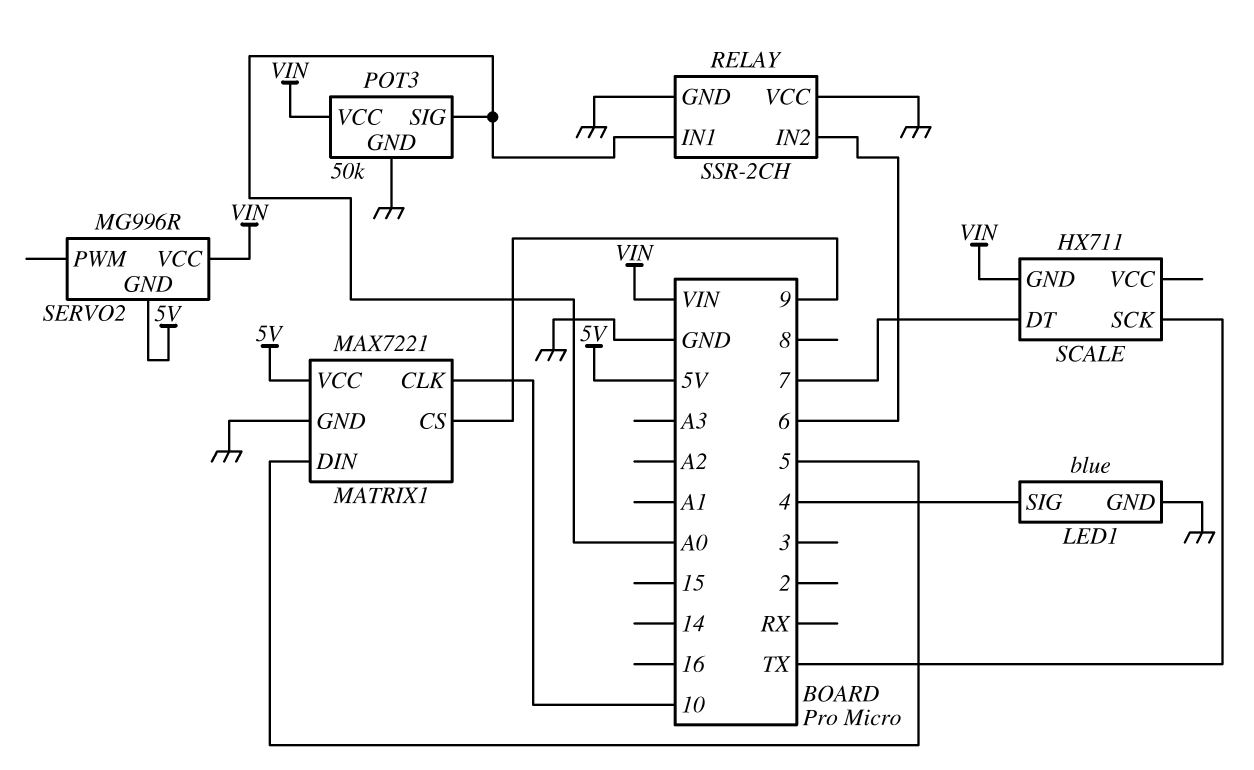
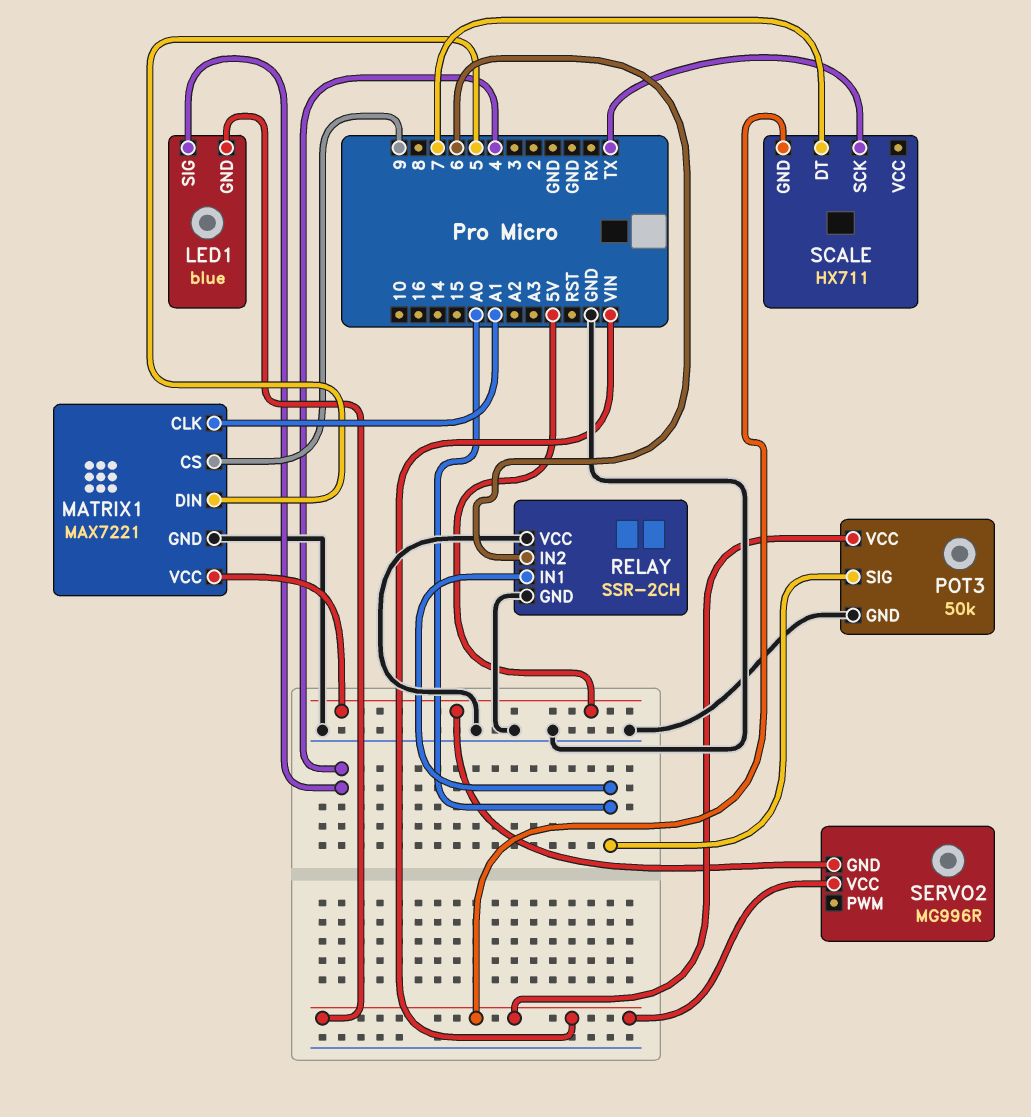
LED1 pin GND: GND -> VIN
MATRIX1 pin CLK: 10 -> A1

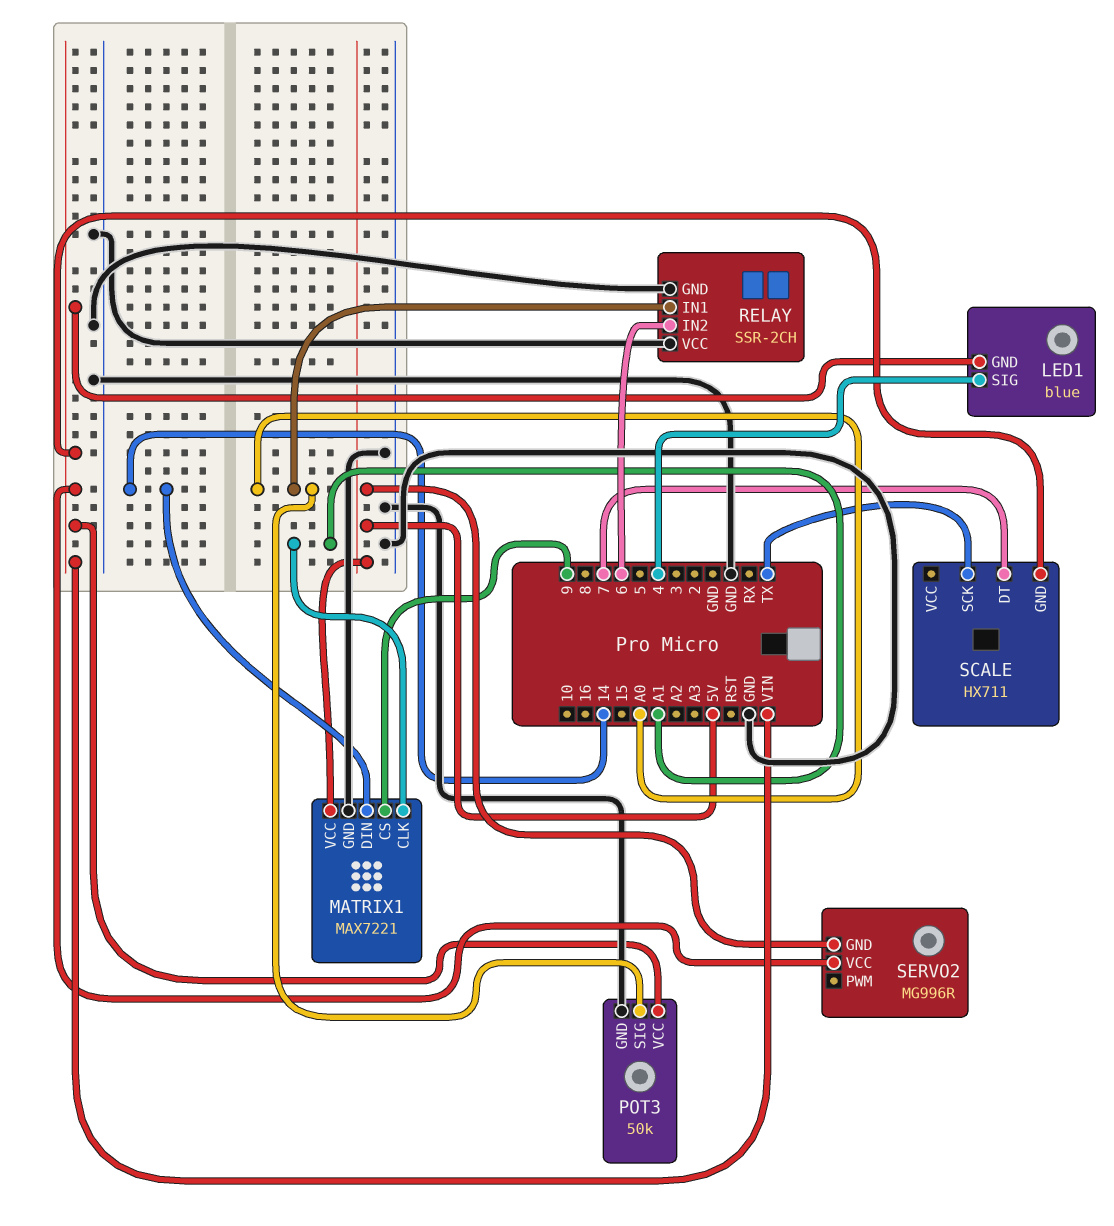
MATRIX1 pin DIN: 5 -> 14

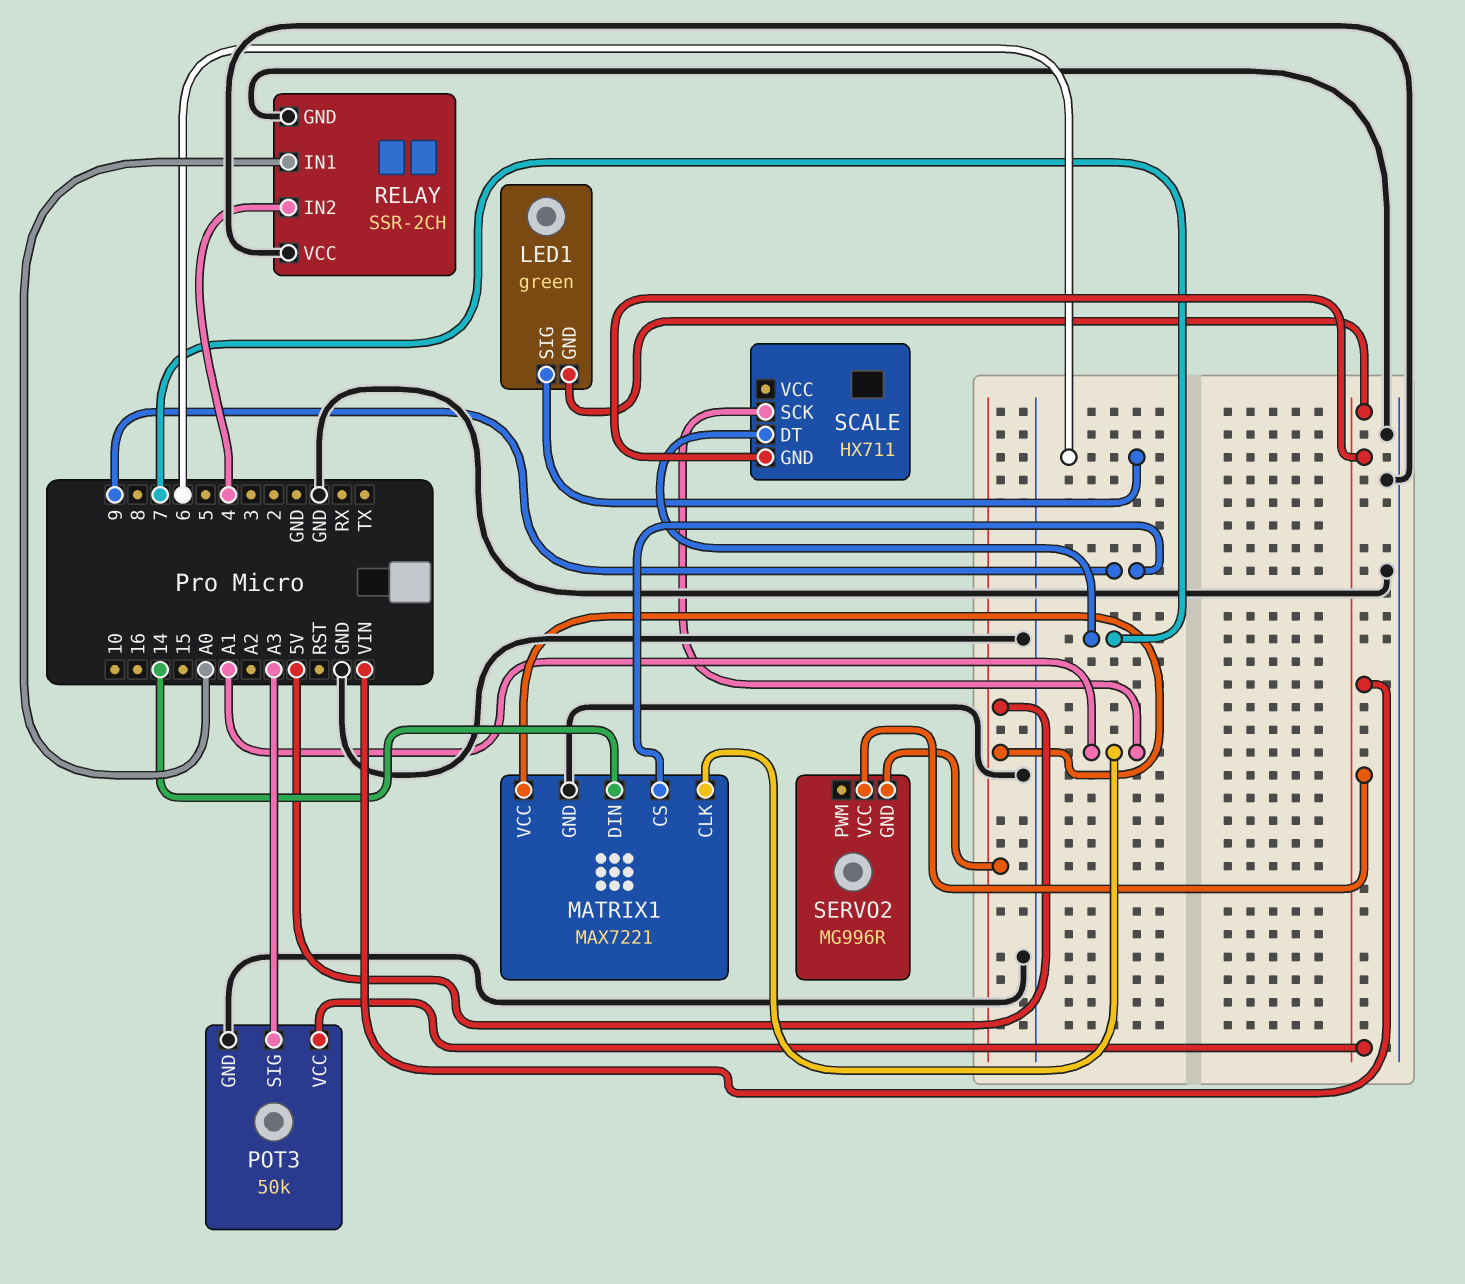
LED1: blue -> green
LED1 pin SIG: 4 -> 6
POT3 pin SIG: A0 -> A3
RELAY pin IN2: 6 -> 4
SCALE pin SCK: TX -> A1

